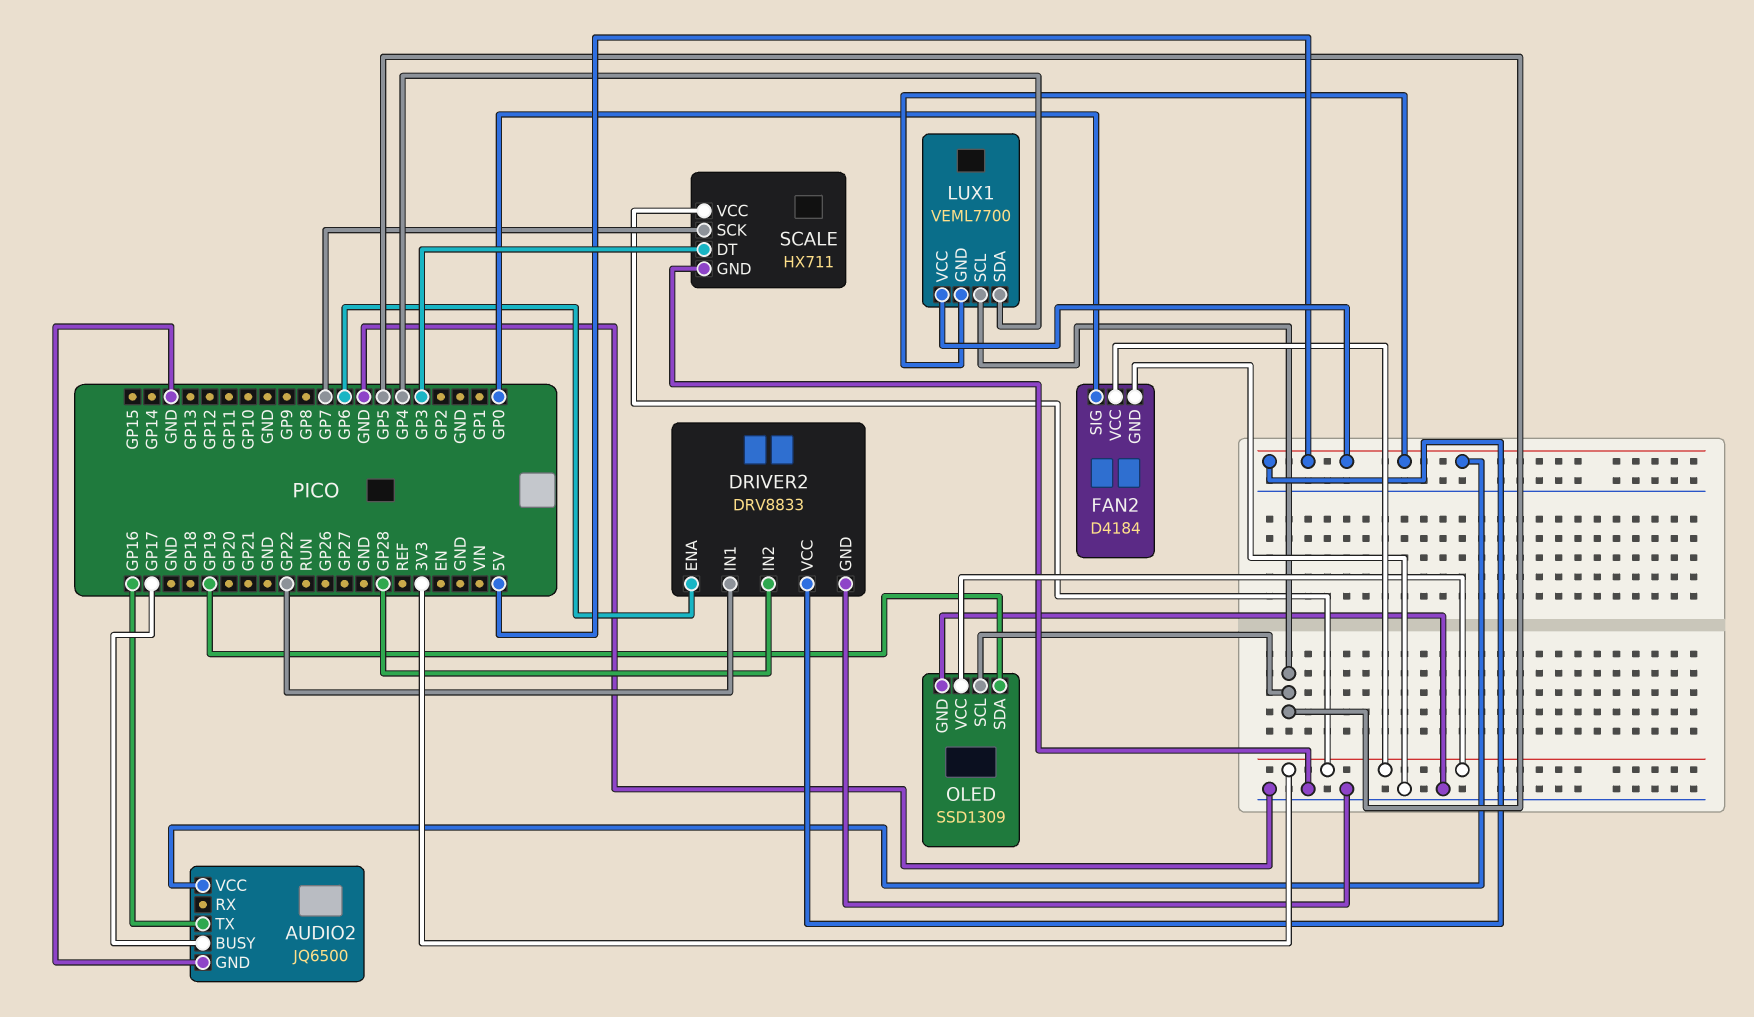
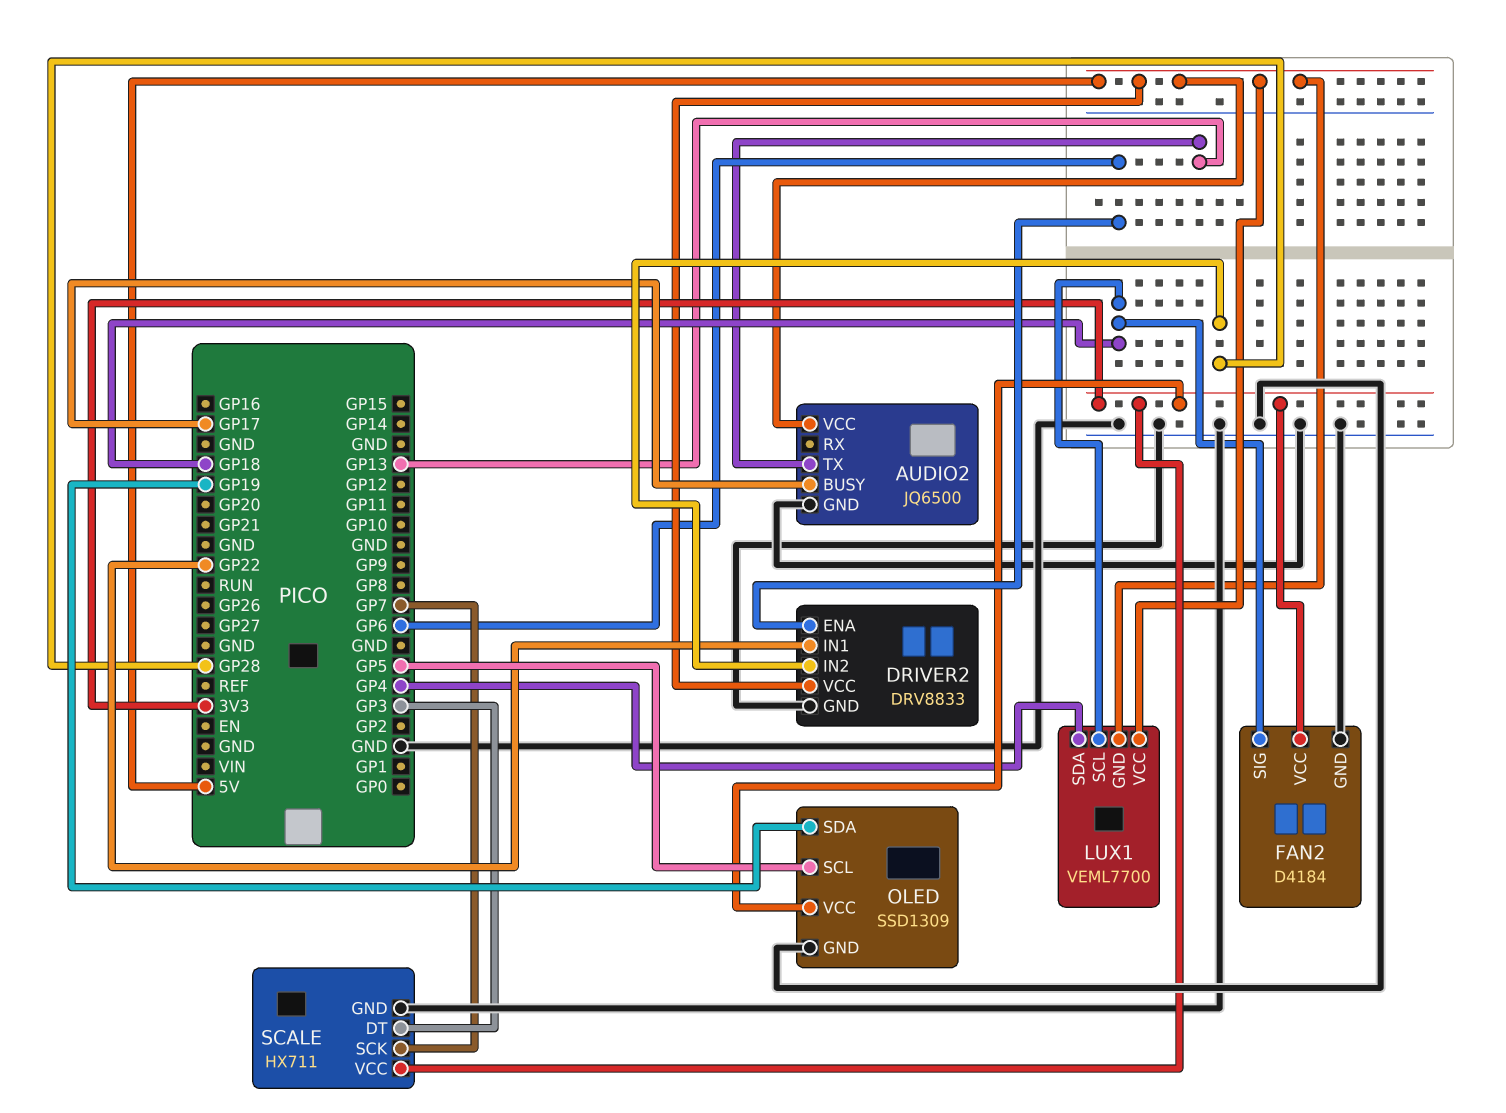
AUDIO2 pin TX: GP16 -> GP13
FAN2 pin SIG: GP0 -> GP18
LUX1 pin SCL: GP5 -> GP18

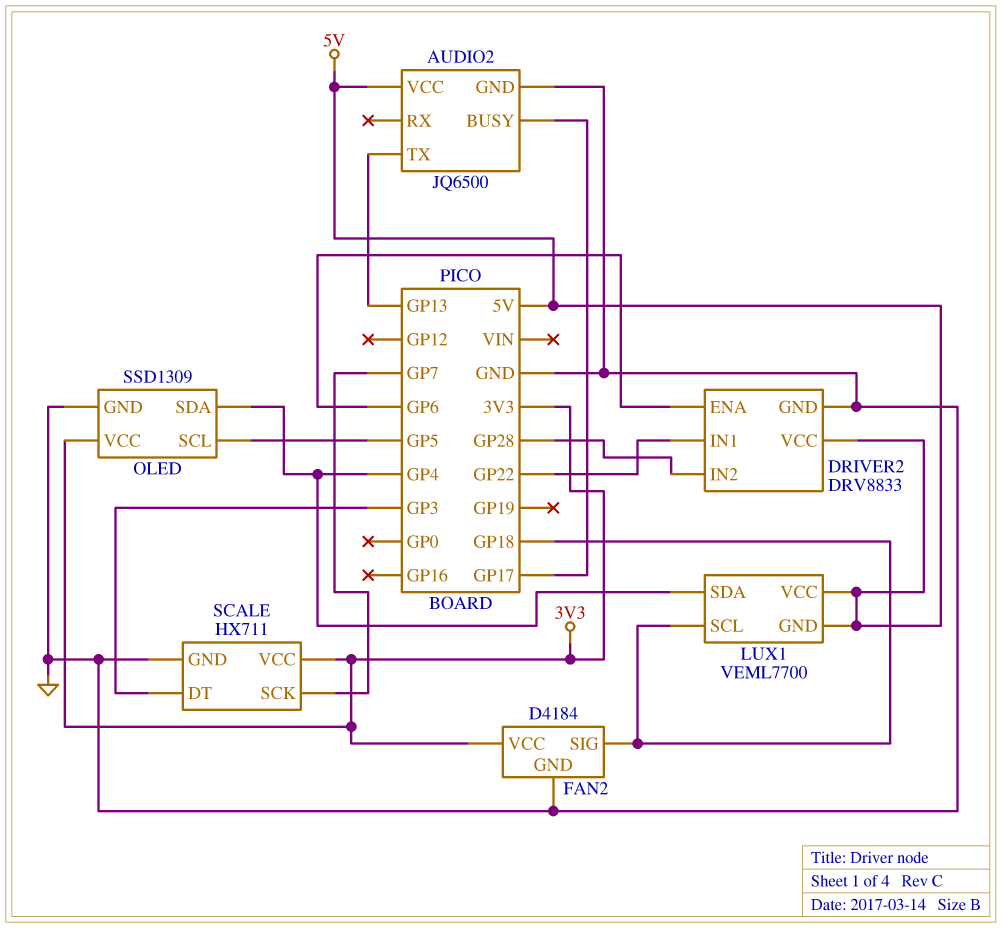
OLED pin SDA: GP19 -> GP4

